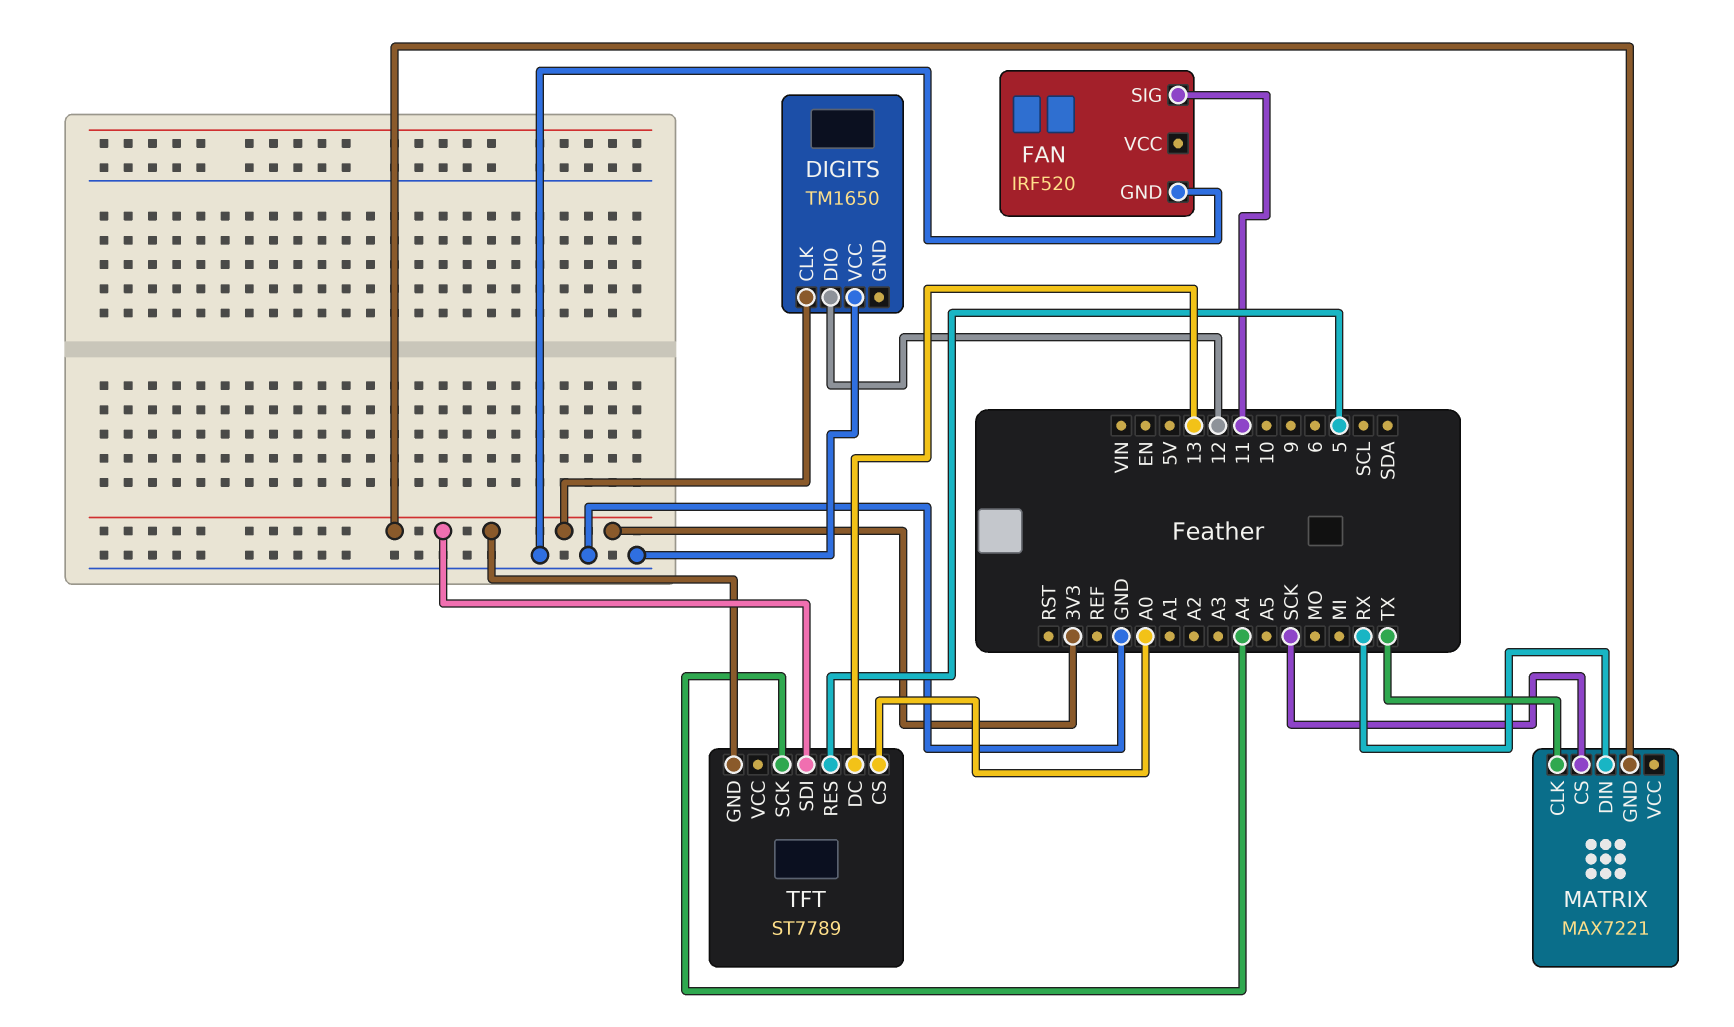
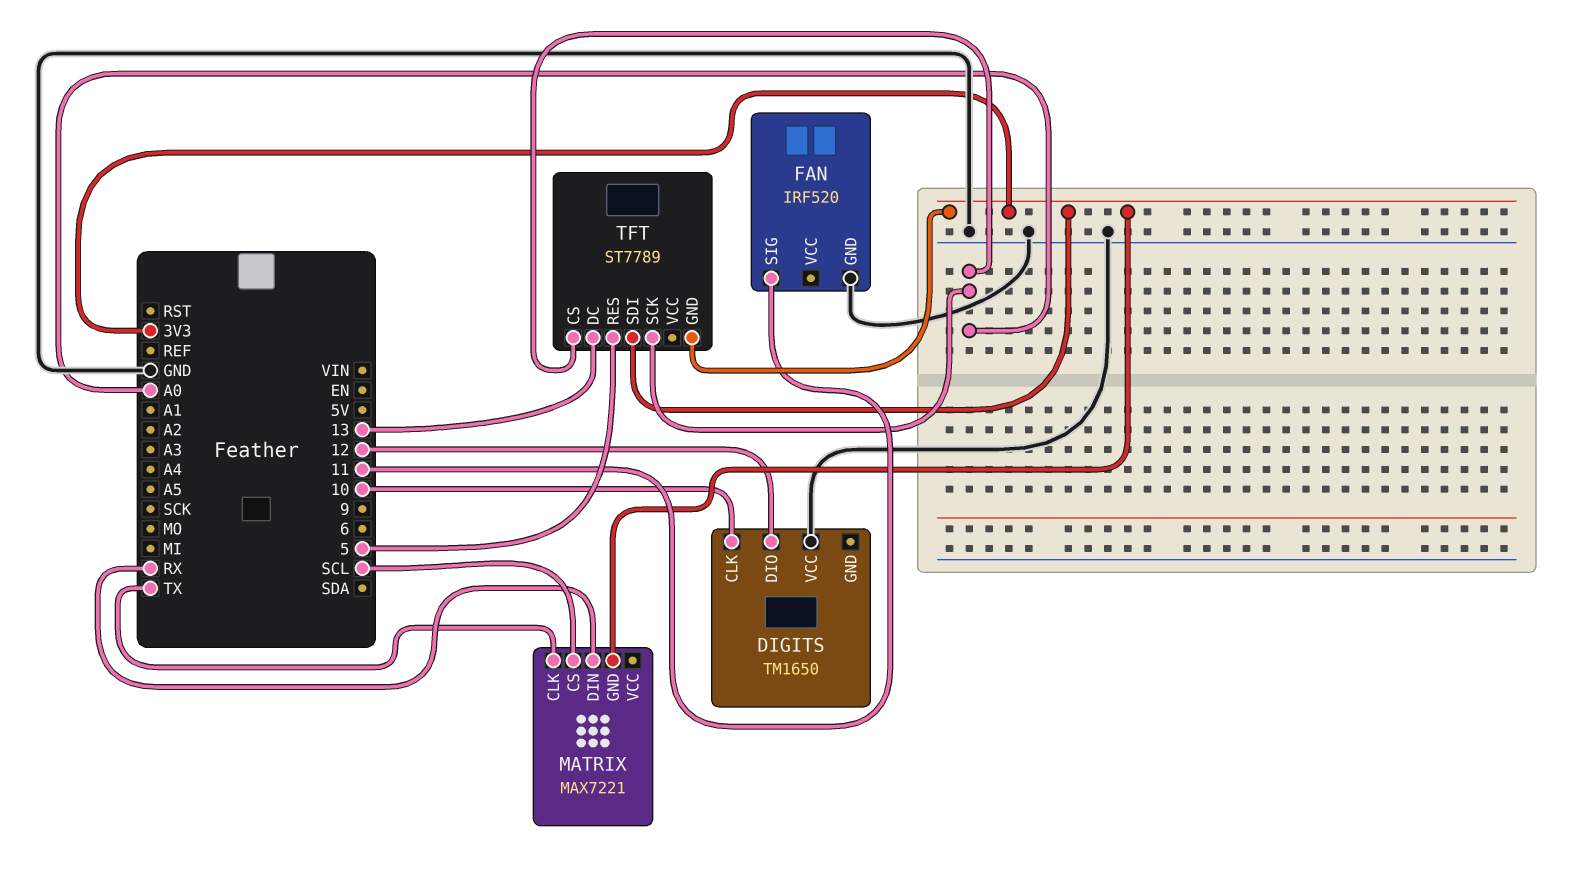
DIGITS pin CLK: 3V3 -> 10
MATRIX pin CS: SCK -> SCL
TFT pin SCK: A4 -> A0

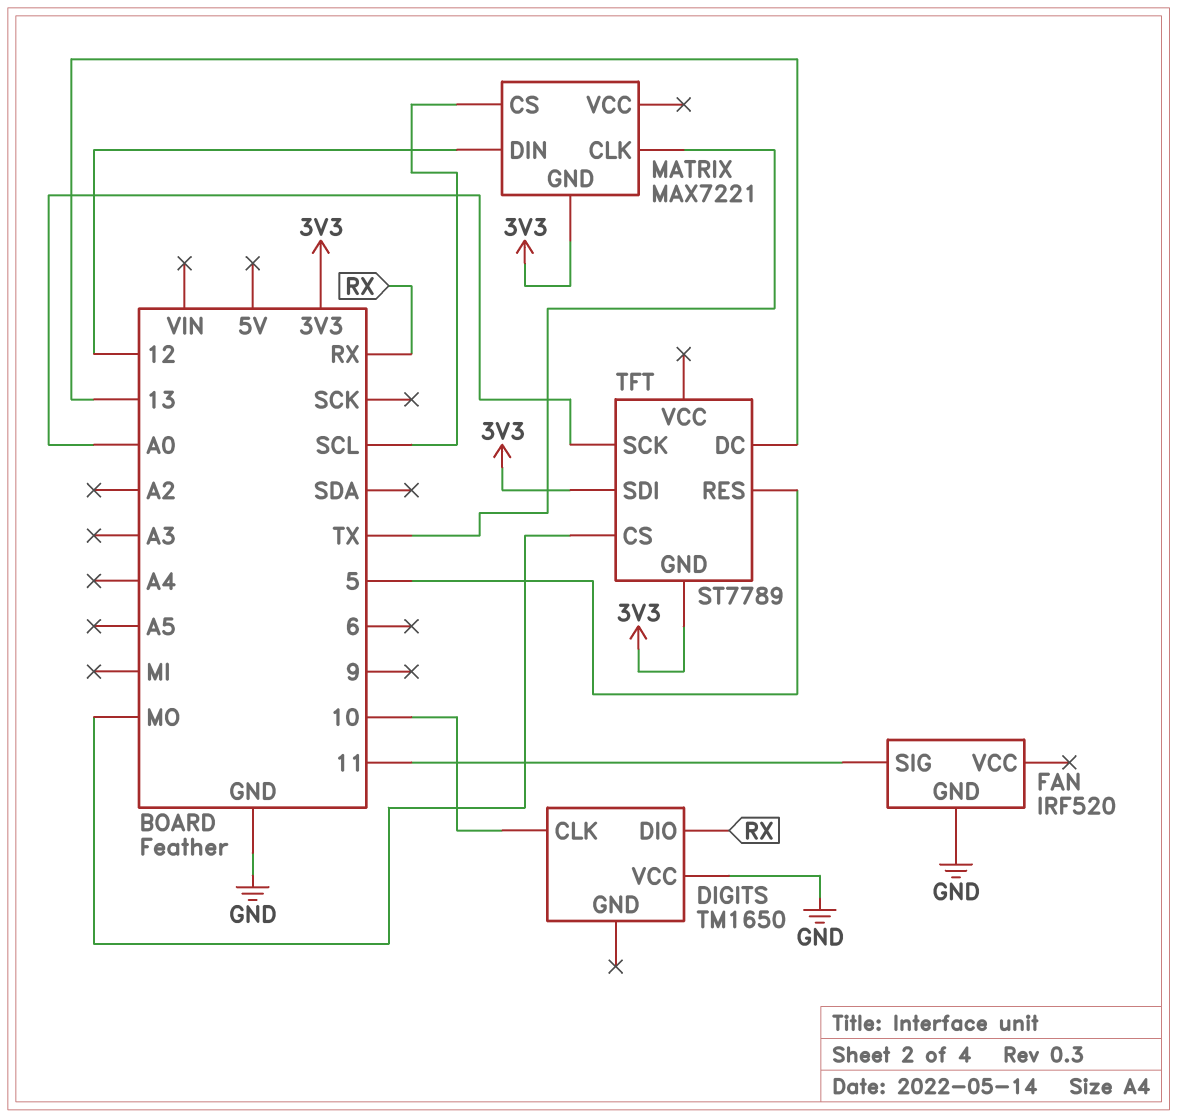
DIGITS pin DIO: 12 -> RX
MATRIX pin DIN: RX -> 12
TFT pin CS: A0 -> MO

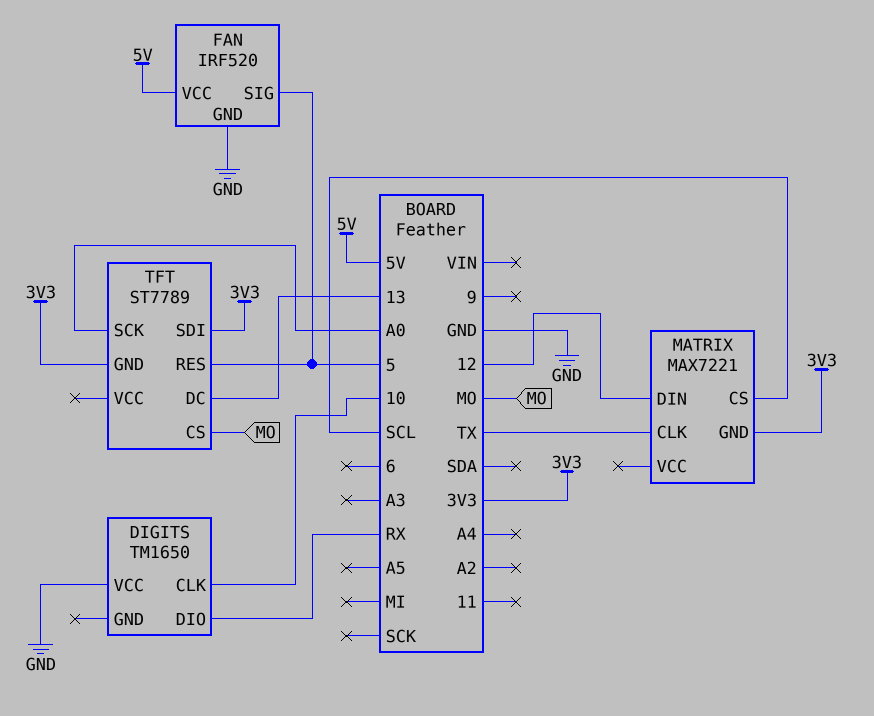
FAN pin SIG: 11 -> 5
FAN pin VCC: none -> 5V

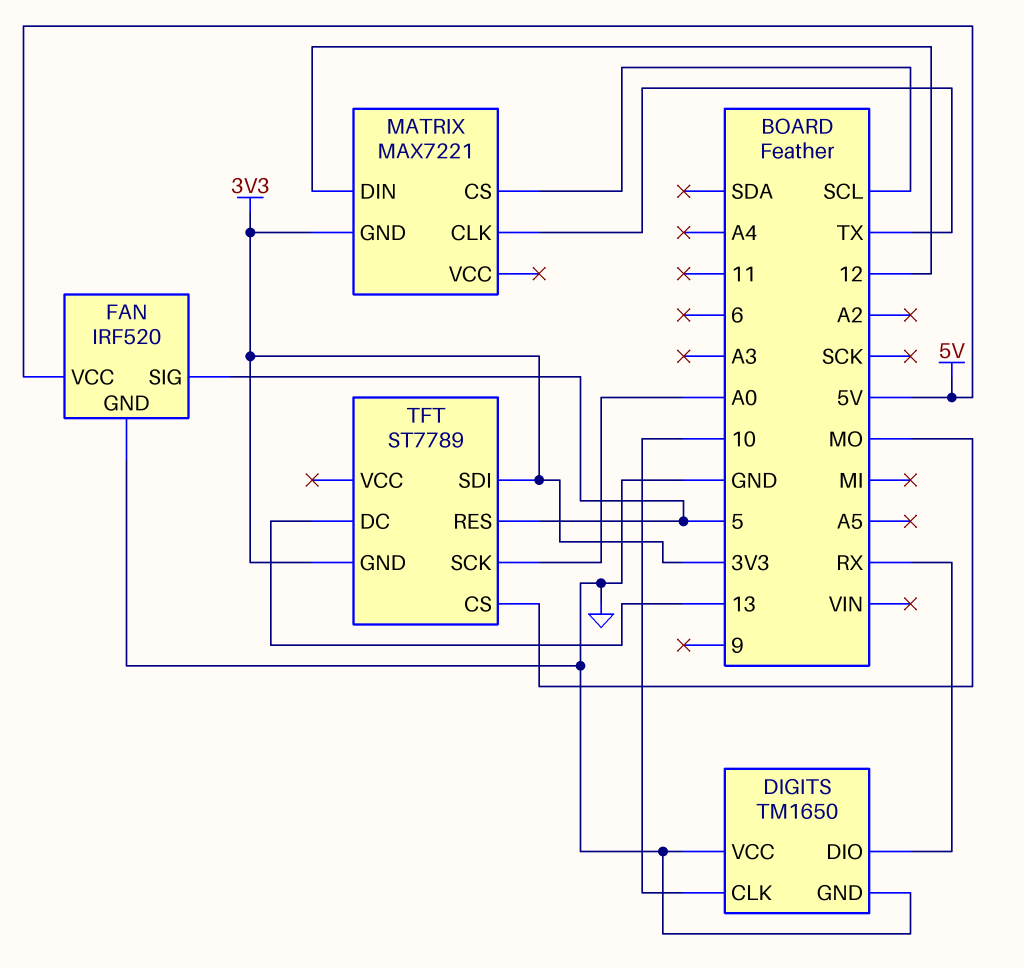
DIGITS pin GND: none -> GND

